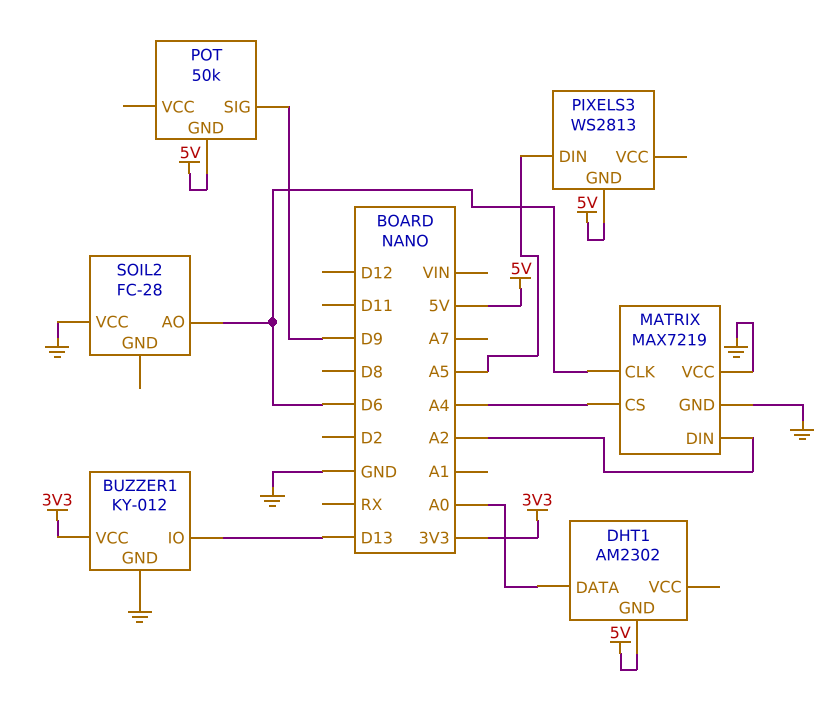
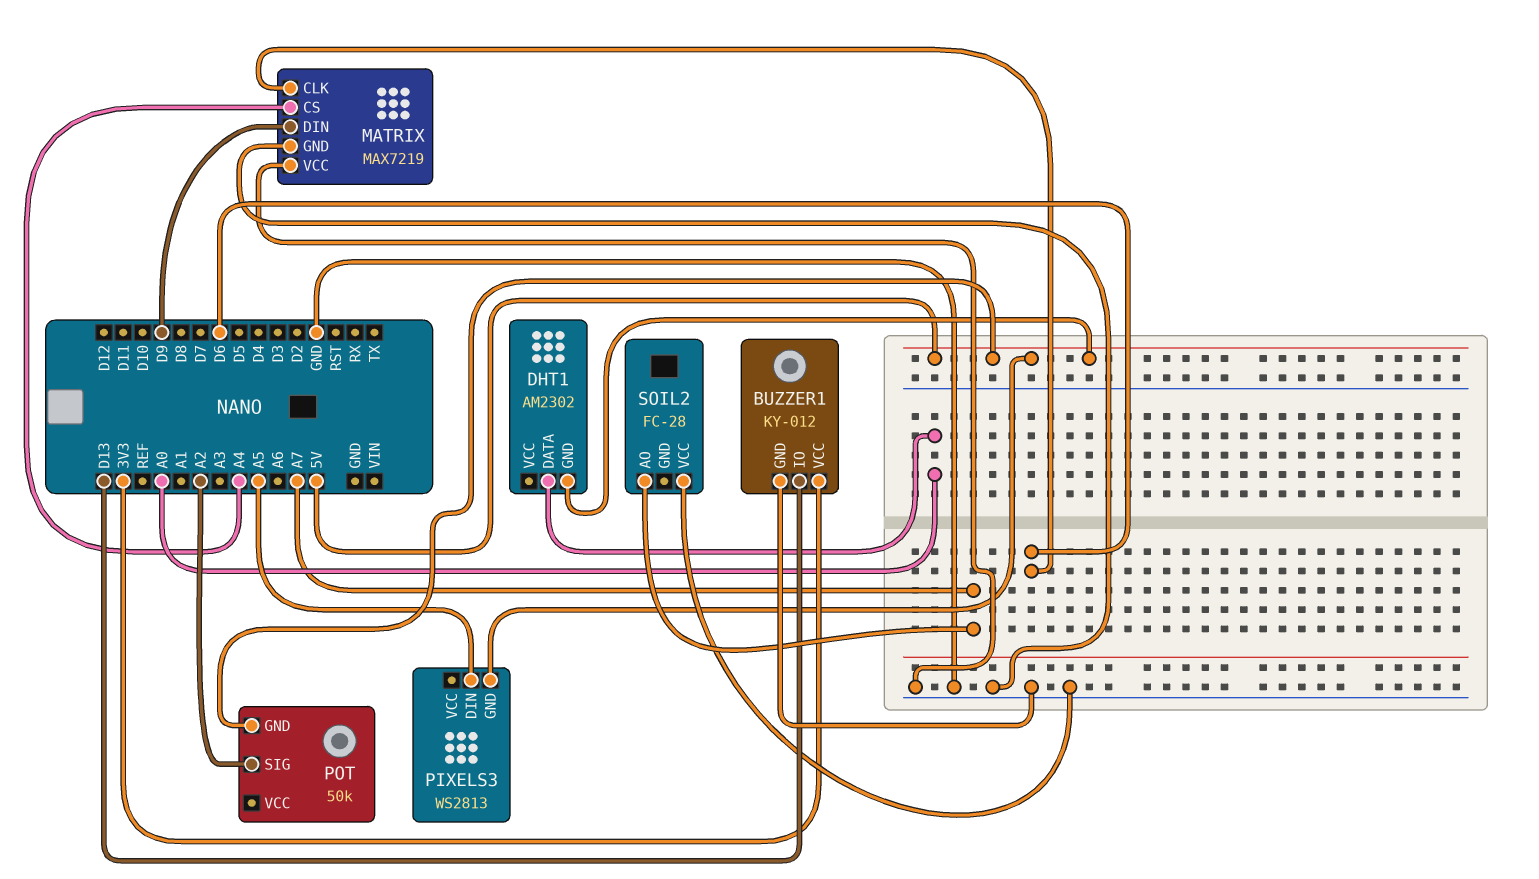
MATRIX pin DIN: A2 -> D9
POT pin SIG: D9 -> A2
SOIL2 pin AO: D6 -> A7

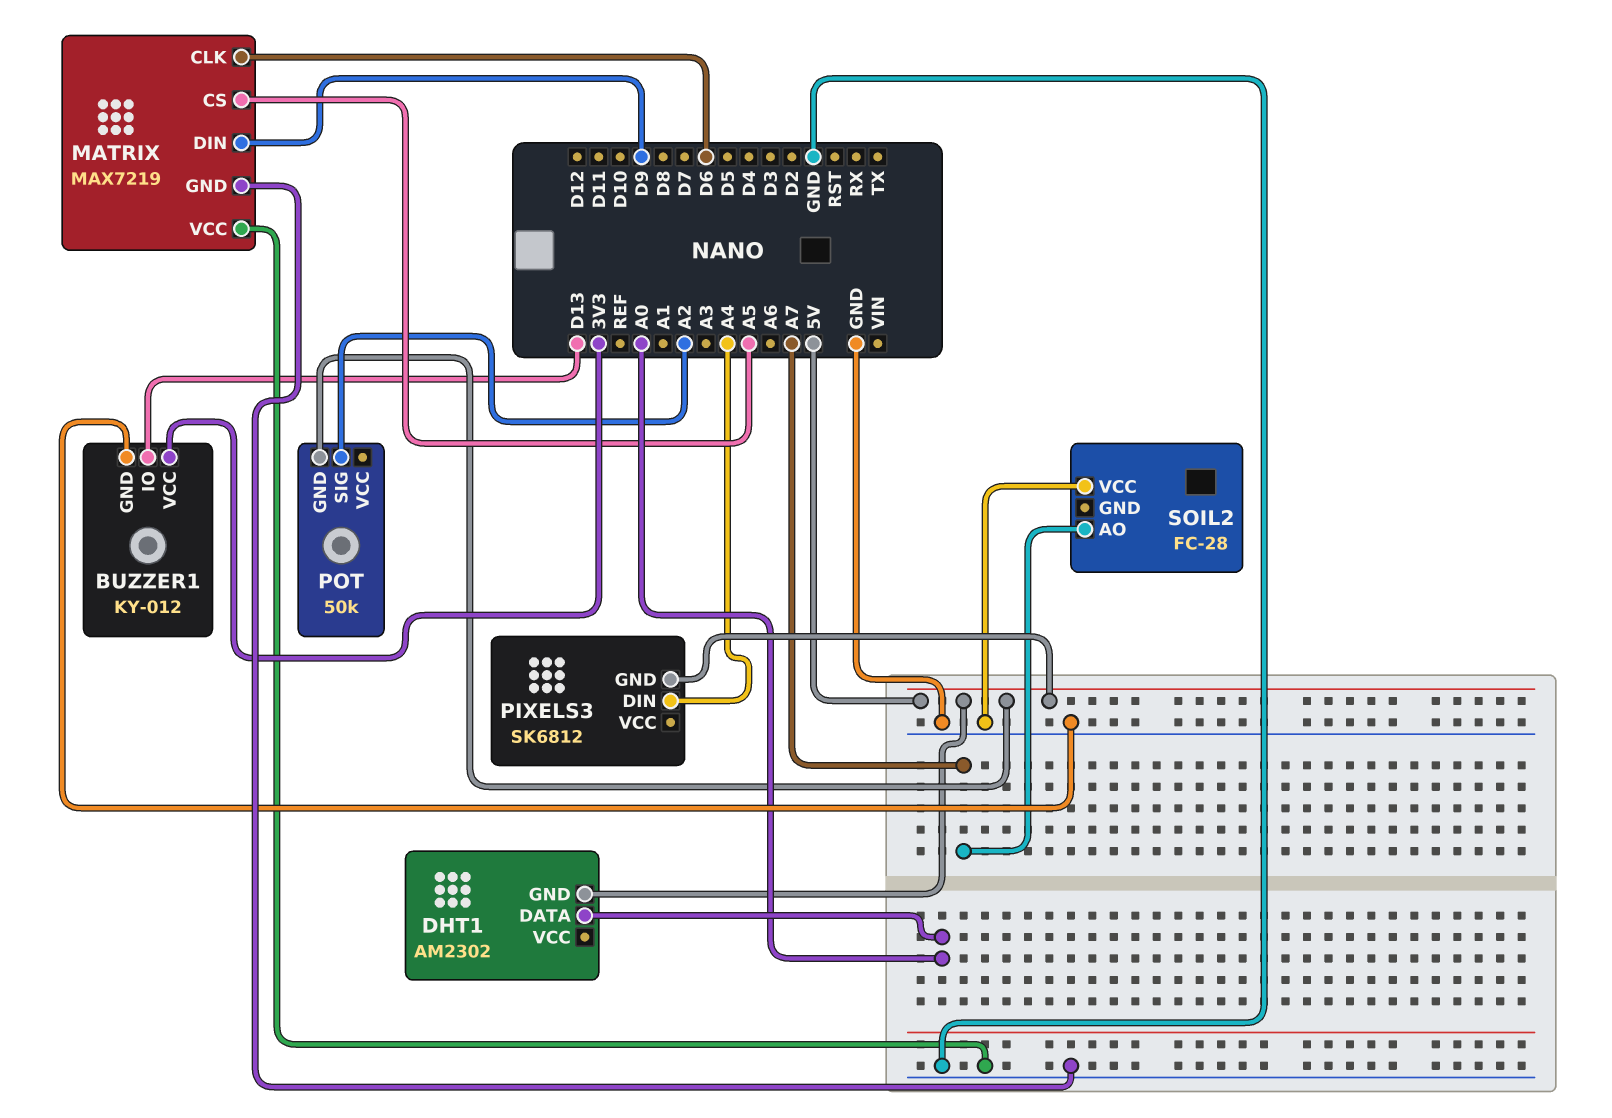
MATRIX pin CS: A4 -> A5
PIXELS3: WS2813 -> SK6812
PIXELS3 pin DIN: A5 -> A4

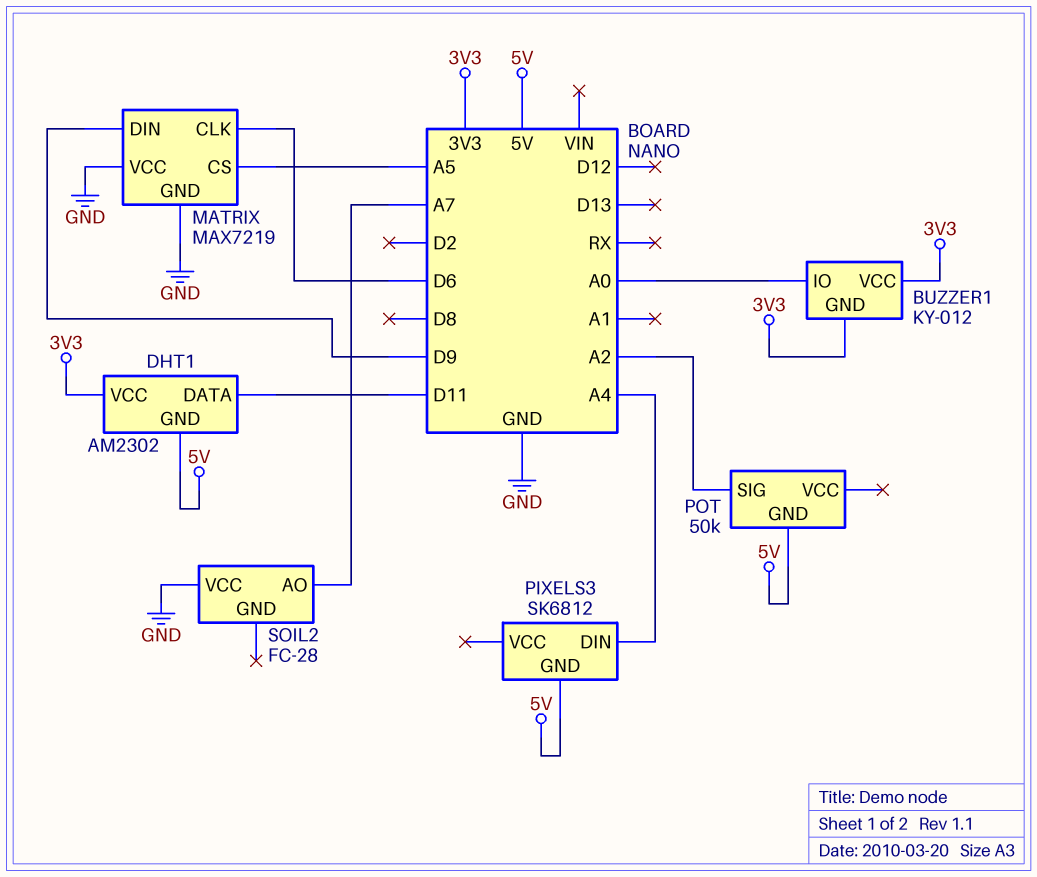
BUZZER1 pin GND: GND -> 3V3
BUZZER1 pin IO: D13 -> A0
DHT1 pin DATA: A0 -> D11
DHT1 pin VCC: none -> 3V3

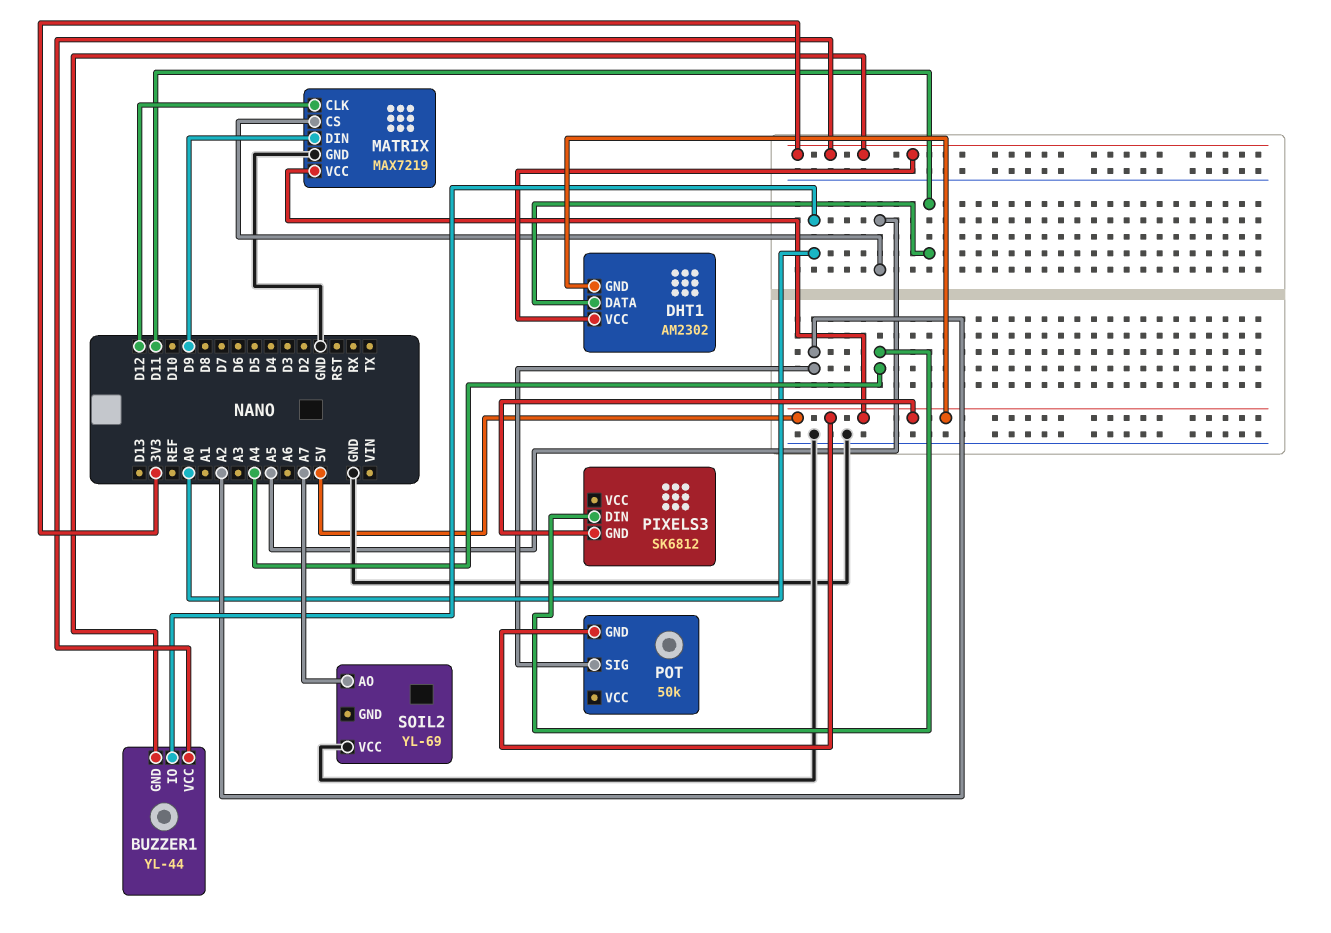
BUZZER1: KY-012 -> YL-44
MATRIX pin CLK: D6 -> D12
MATRIX pin VCC: GND -> 5V
SOIL2: FC-28 -> YL-69

